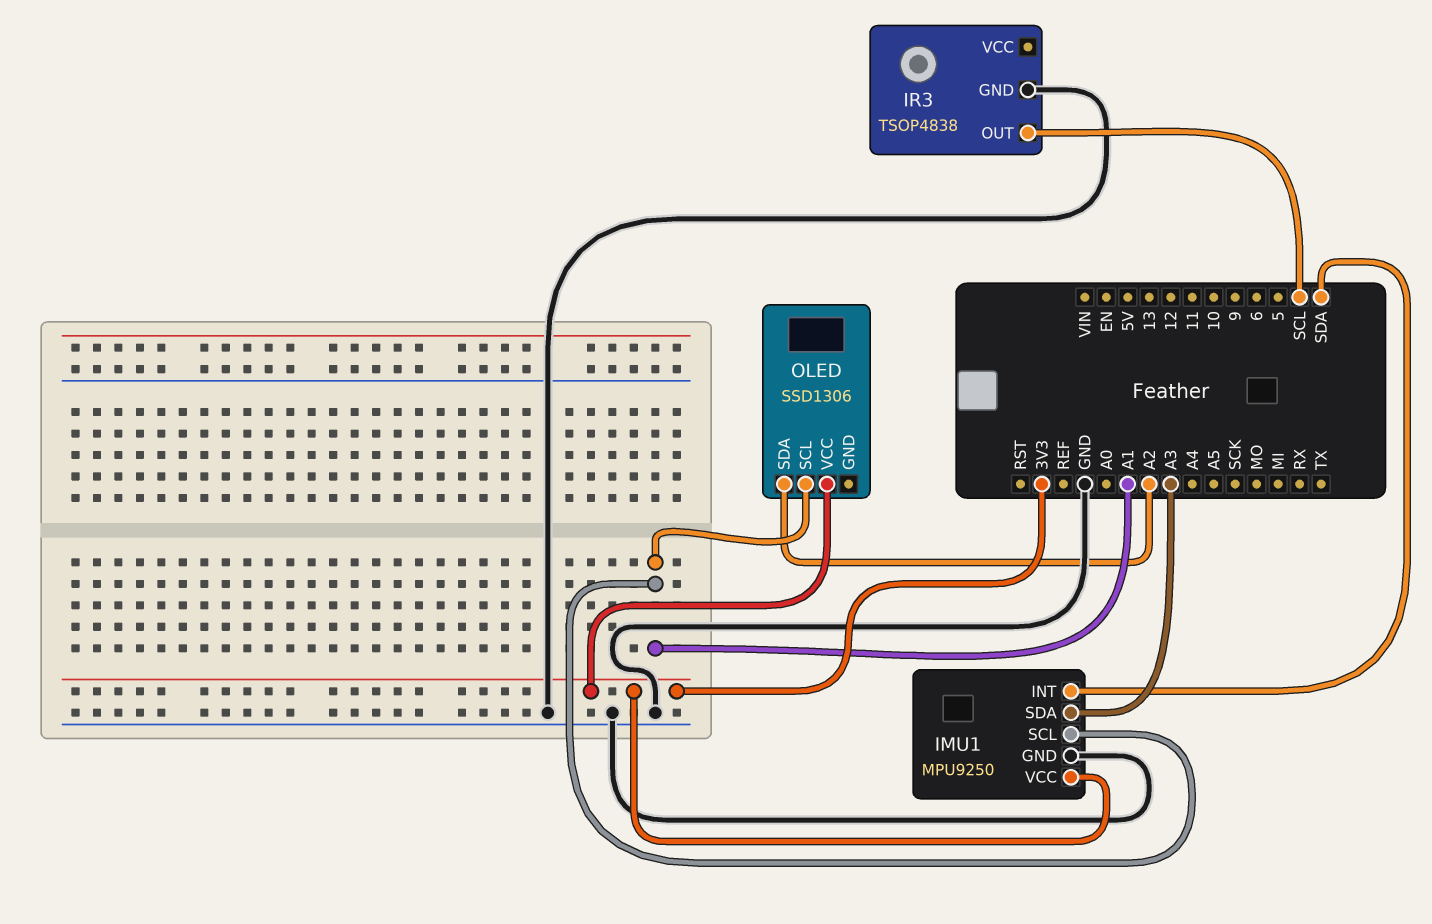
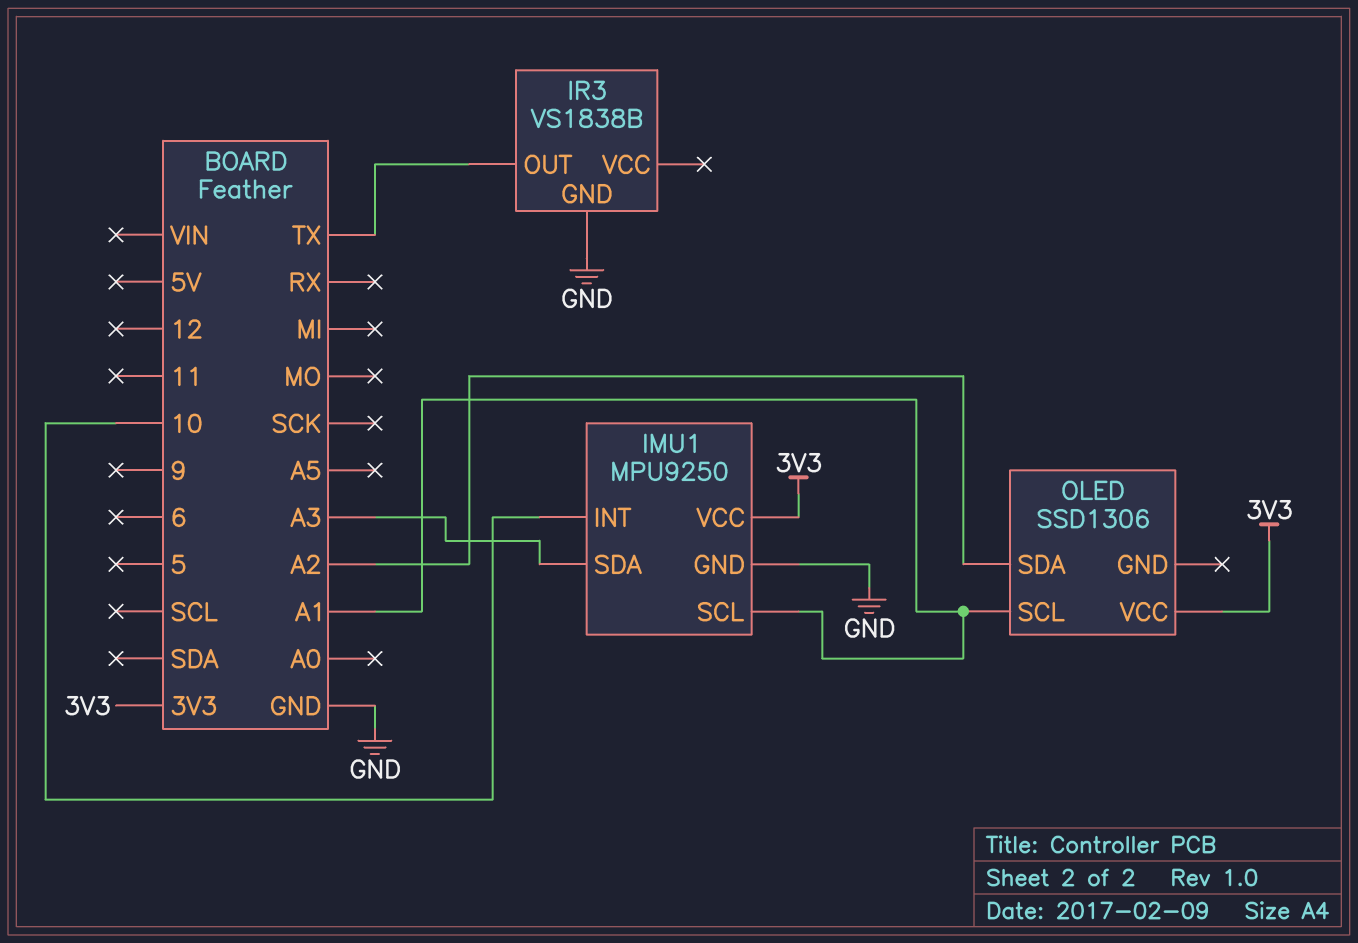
IMU1 pin INT: SDA -> 10
IR3: TSOP4838 -> VS1838B
IR3 pin OUT: SCL -> TX

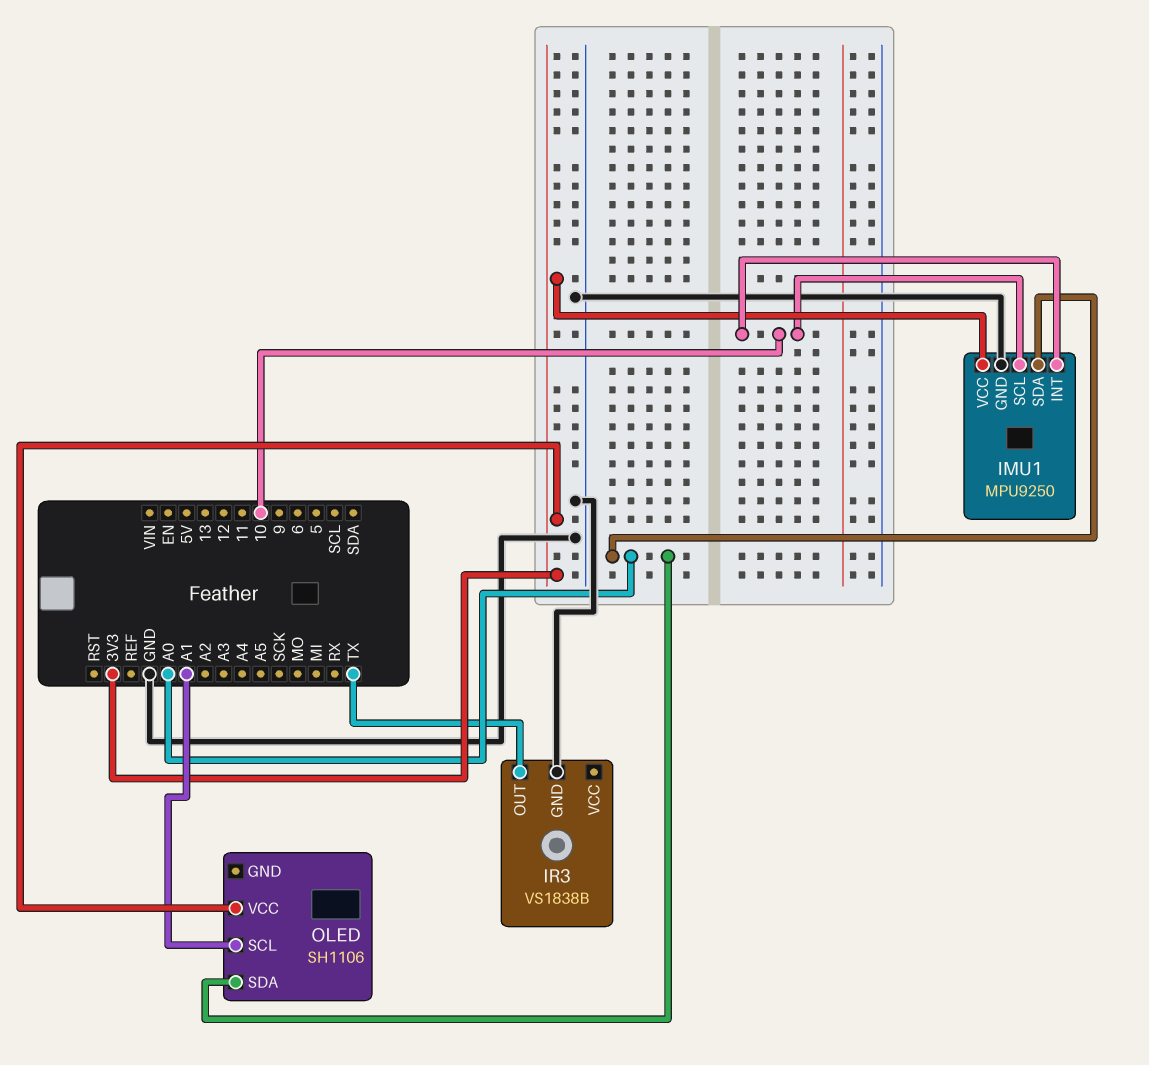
IMU1 pin SCL: A1 -> 10
IMU1 pin SDA: A3 -> A0
OLED: SSD1306 -> SH1106
OLED pin SDA: A2 -> A0

